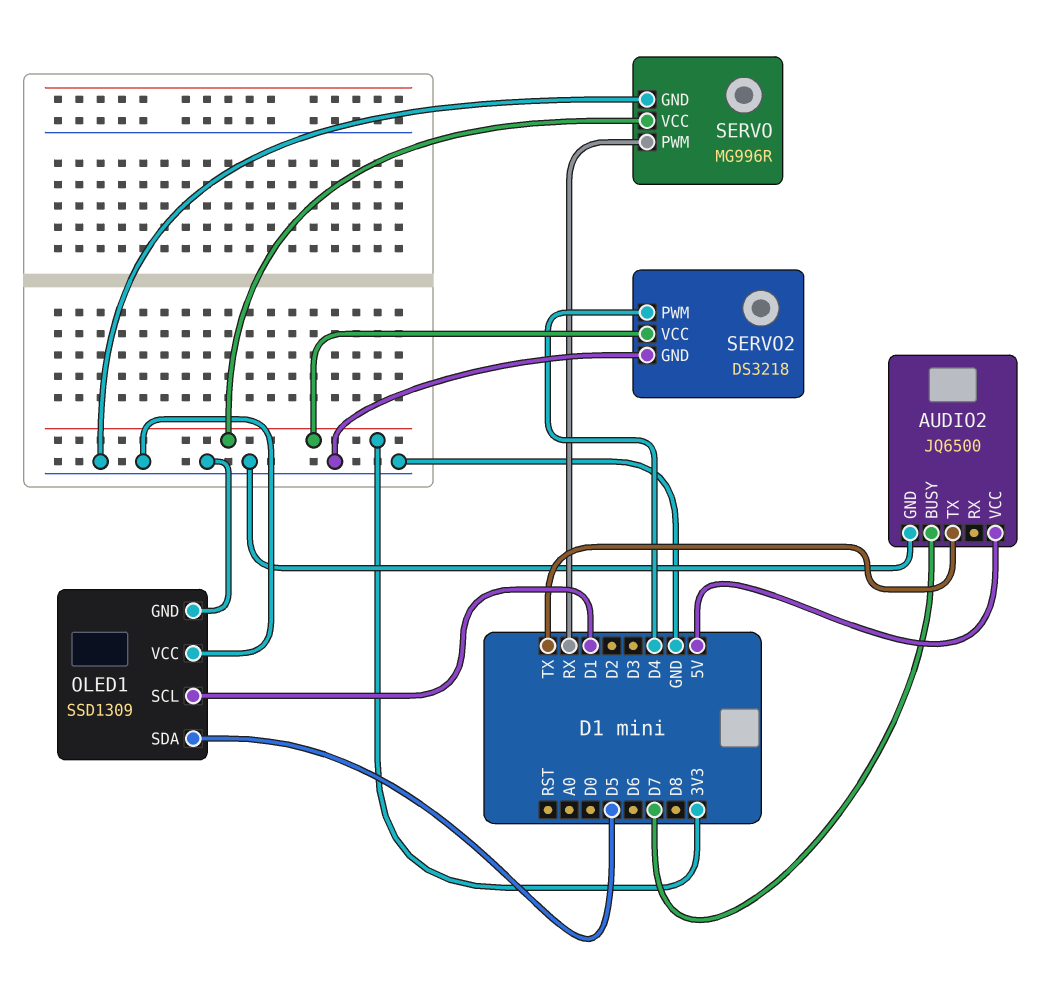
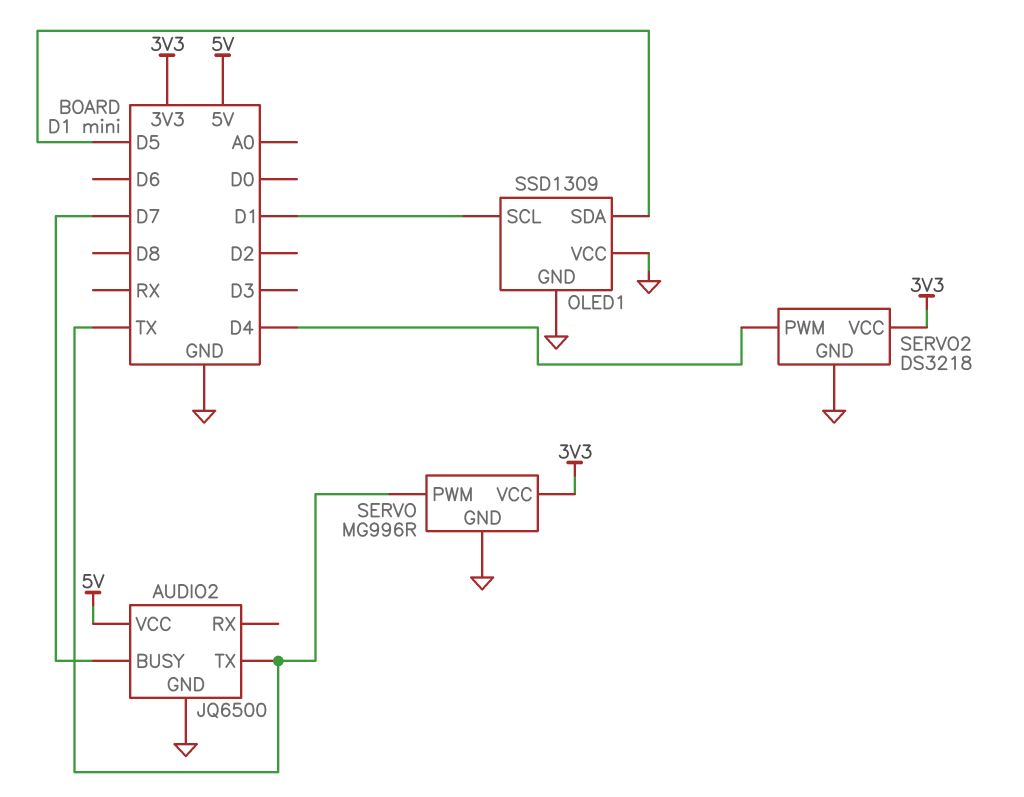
SERVO pin PWM: RX -> TX

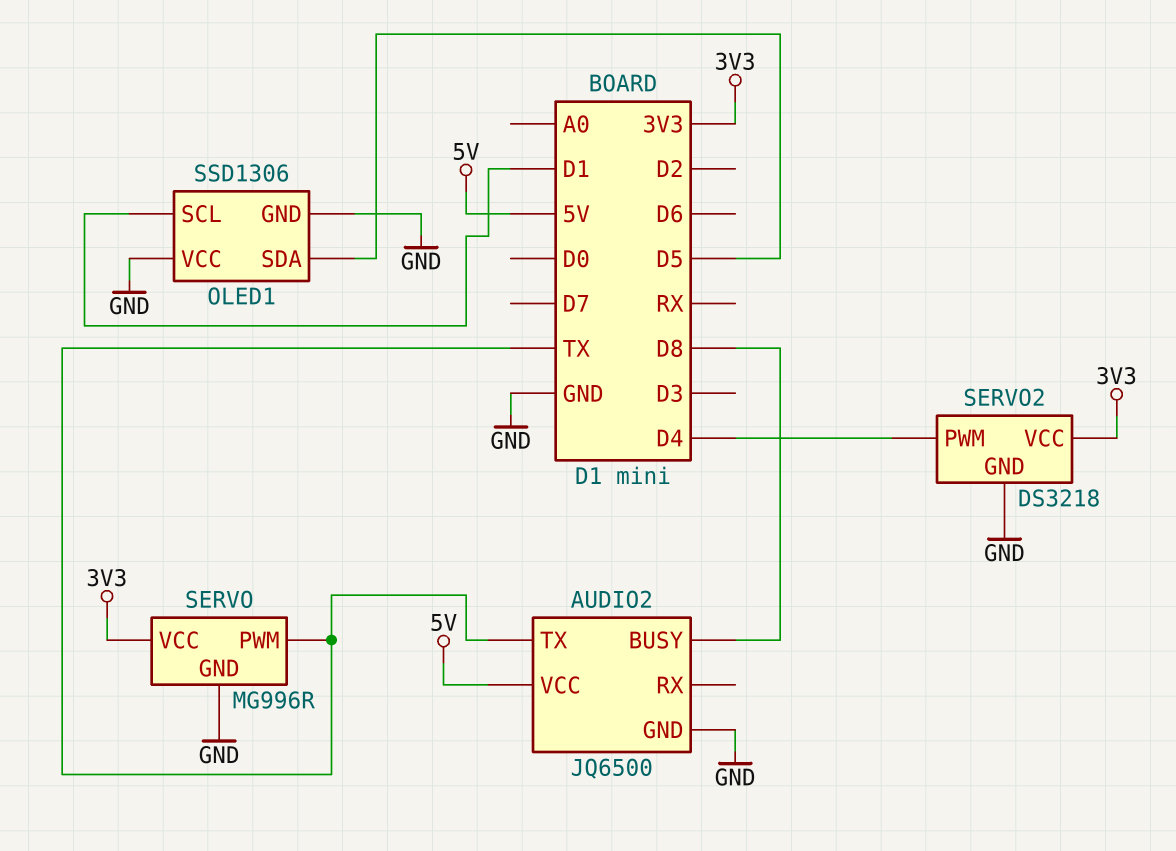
AUDIO2 pin BUSY: D7 -> D8
OLED1: SSD1309 -> SSD1306

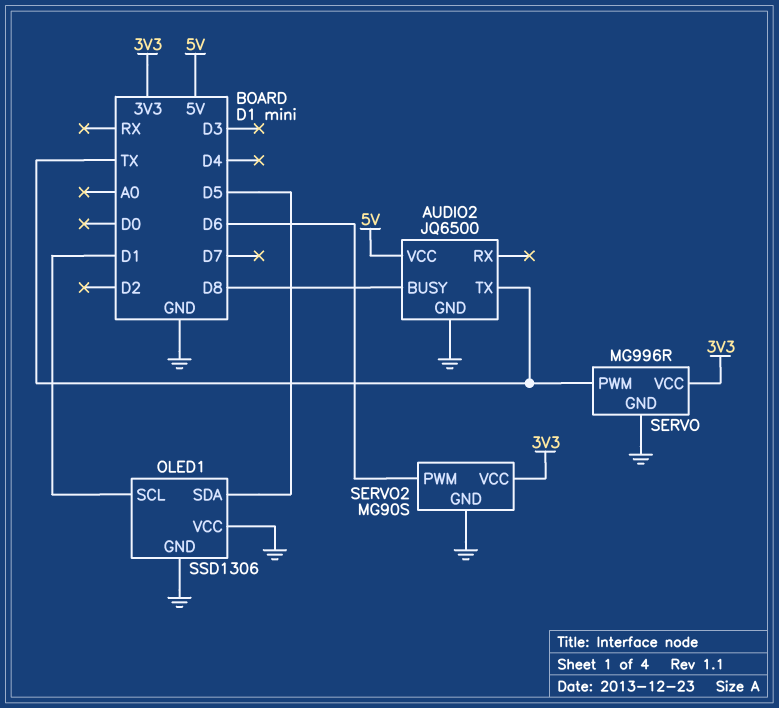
SERVO2: DS3218 -> MG90S
SERVO2 pin PWM: D4 -> D6

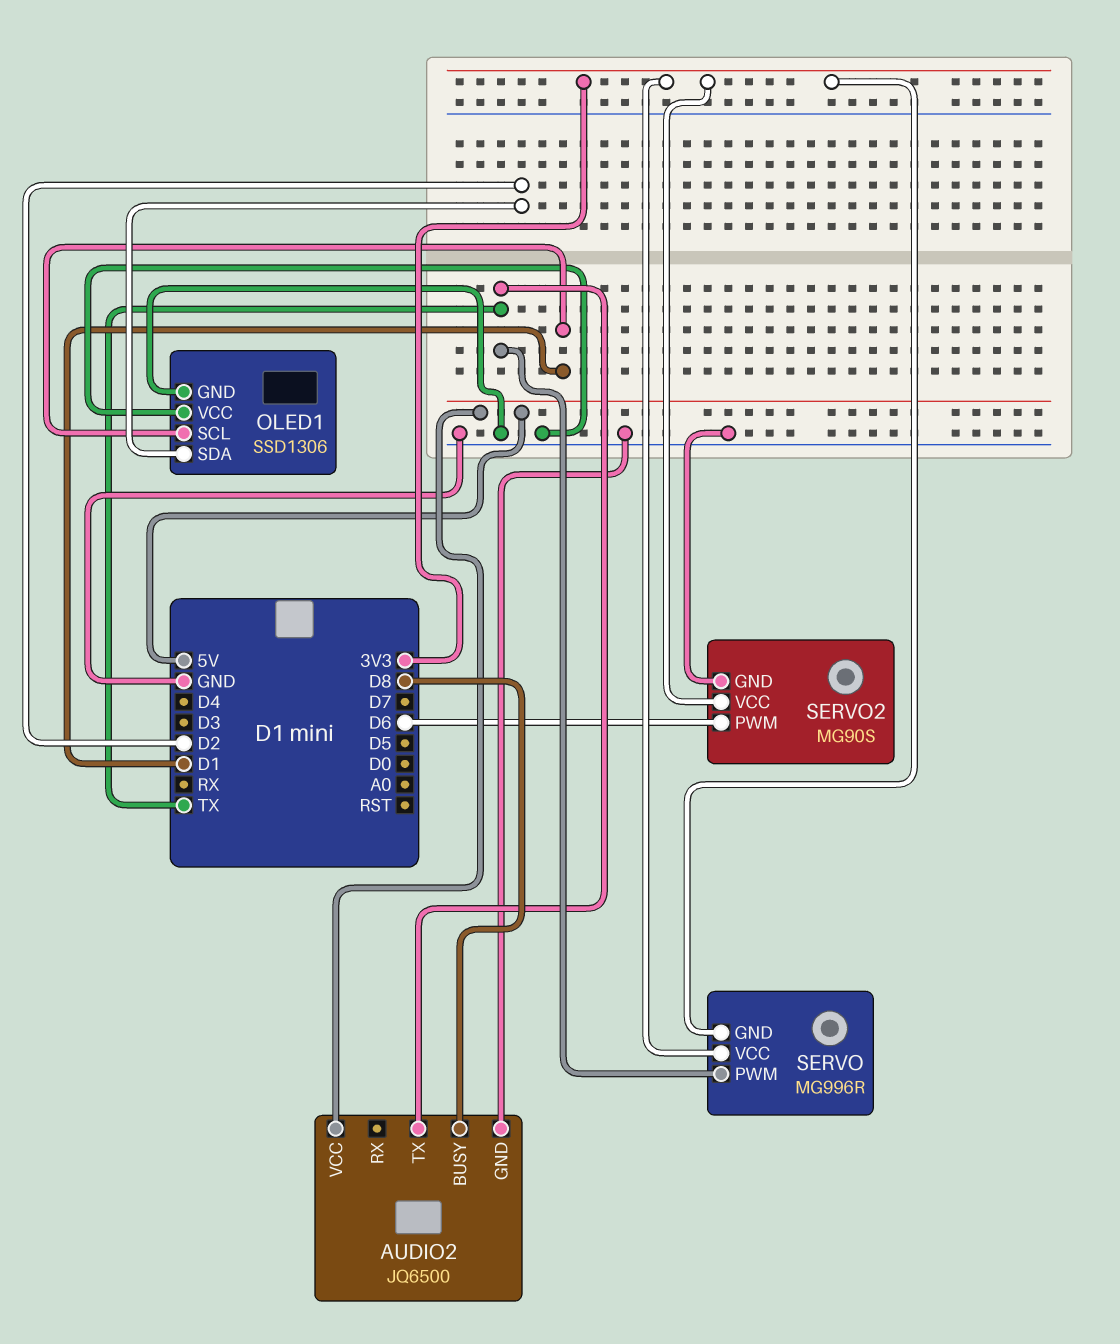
OLED1 pin SDA: D5 -> D2
SERVO pin GND: GND -> 3V3

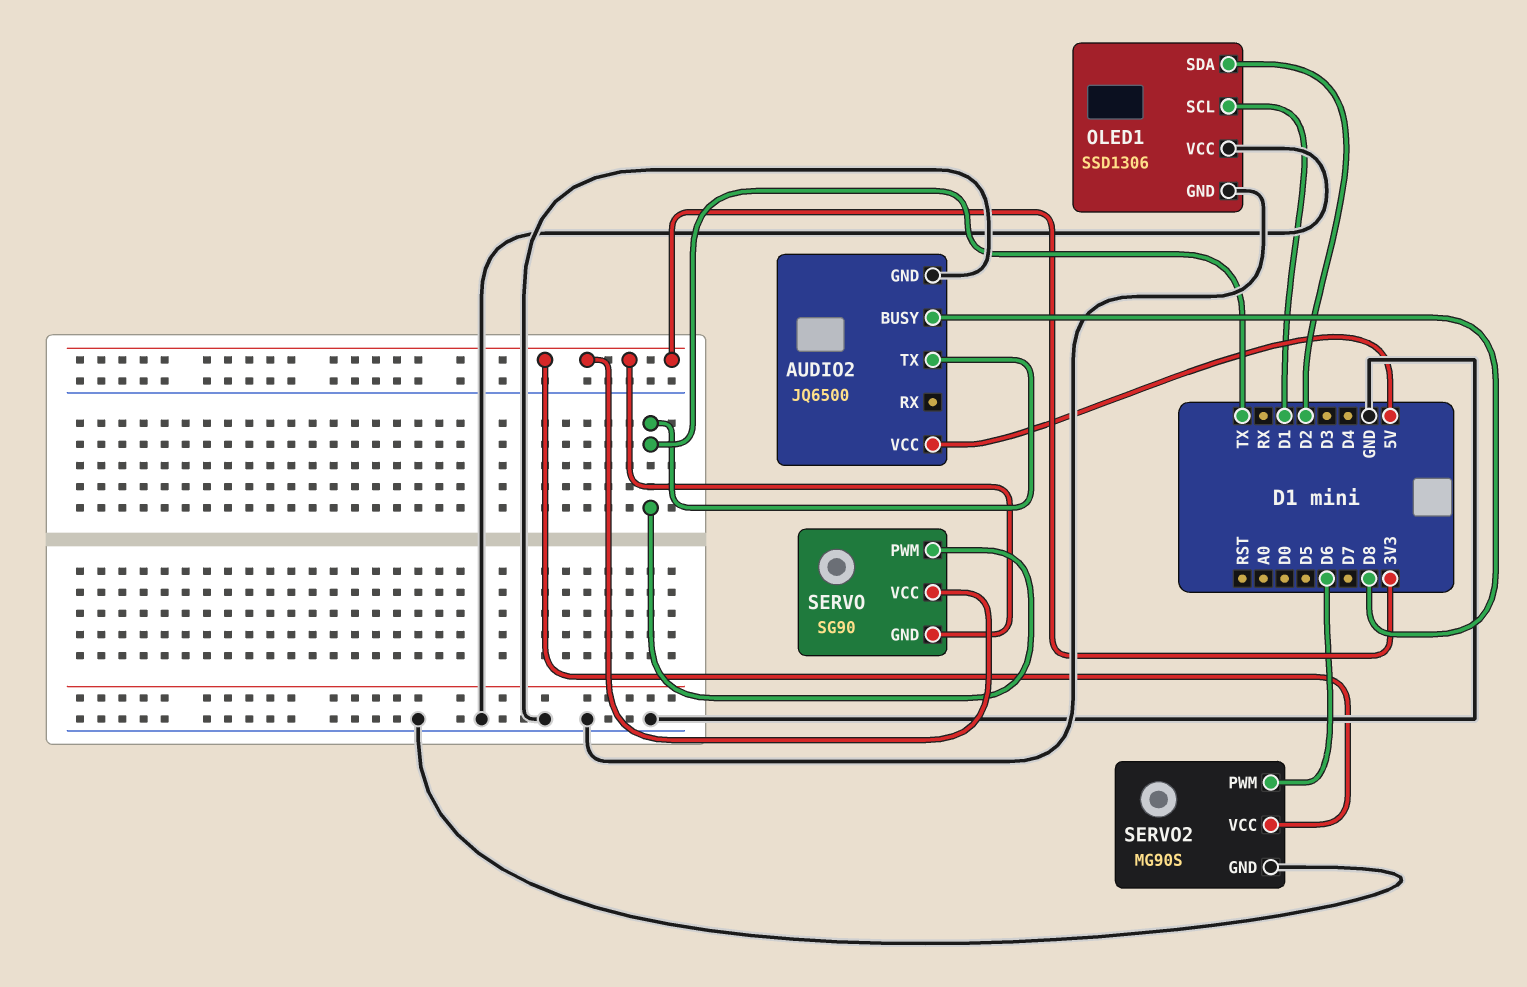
SERVO: MG996R -> SG90

